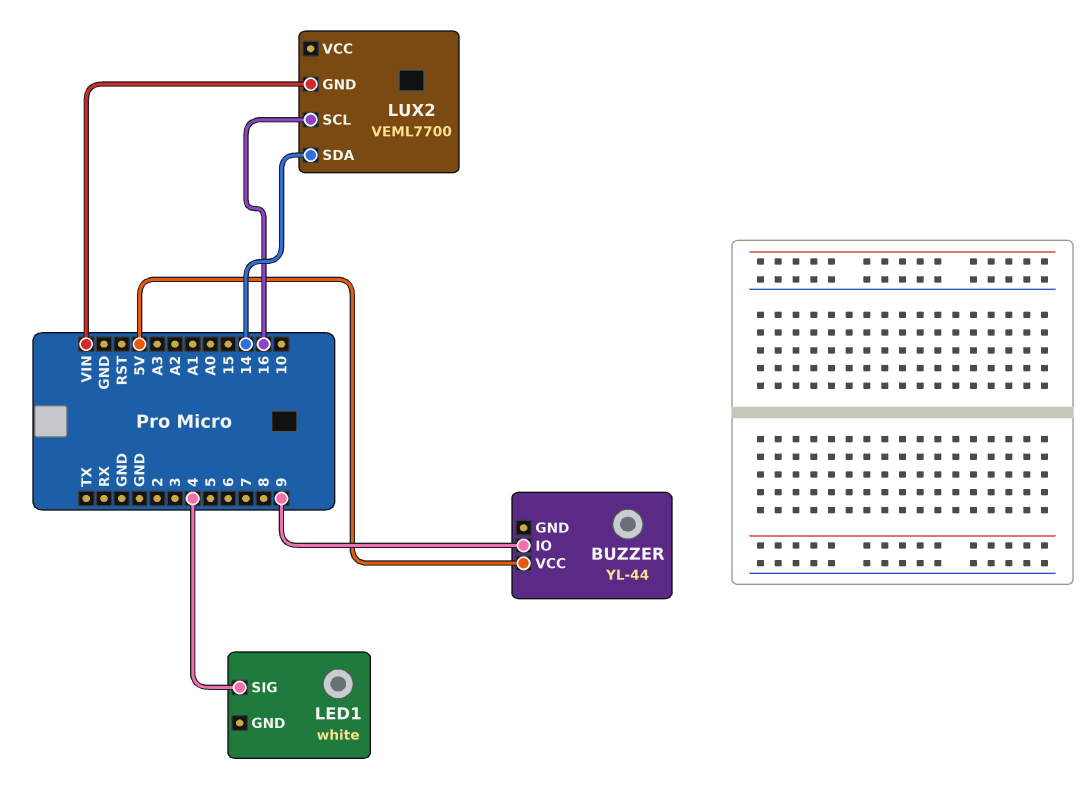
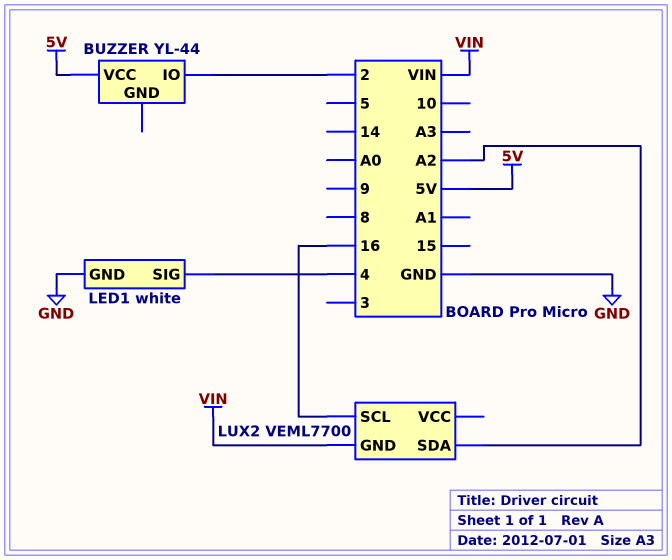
BUZZER pin IO: 9 -> 2
LED1 pin GND: none -> GND
LUX2 pin SDA: 14 -> A2

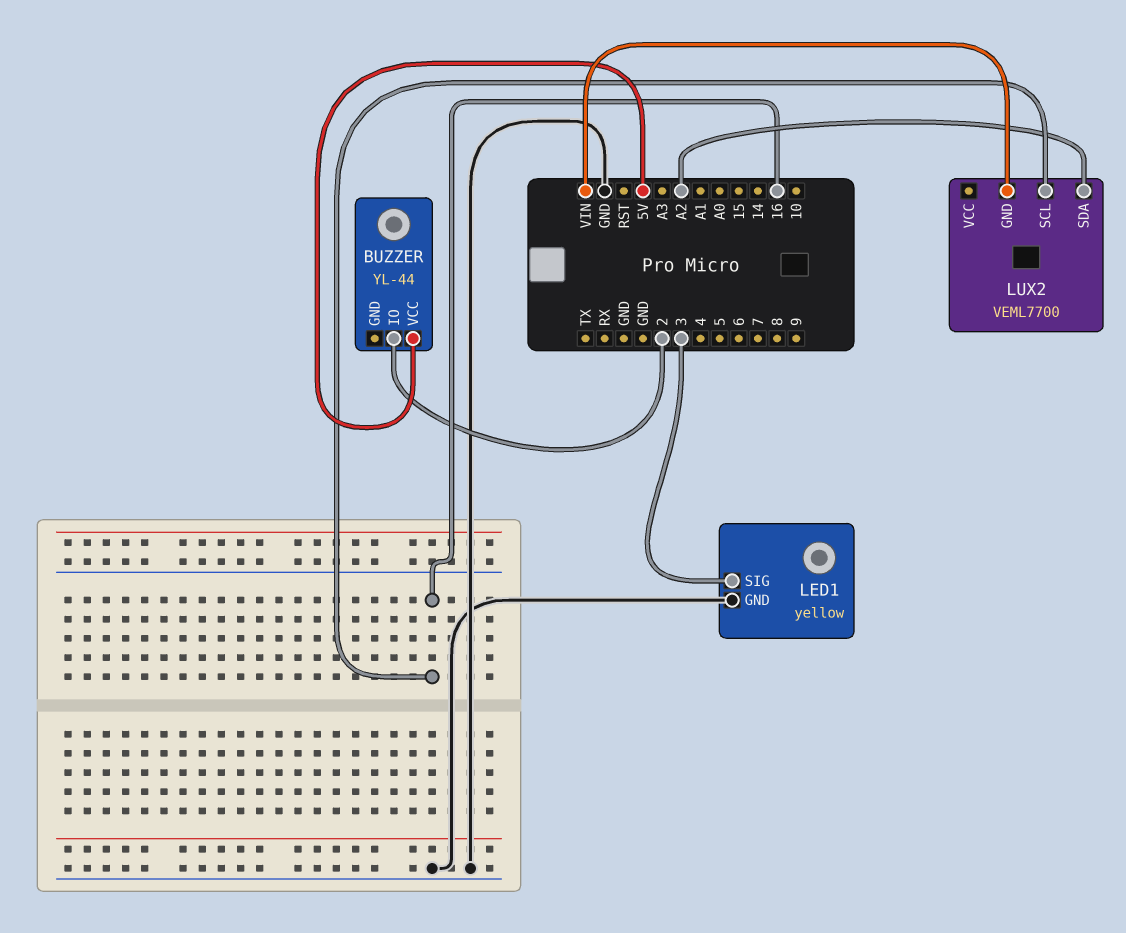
LED1: white -> yellow
LED1 pin SIG: 4 -> 3

